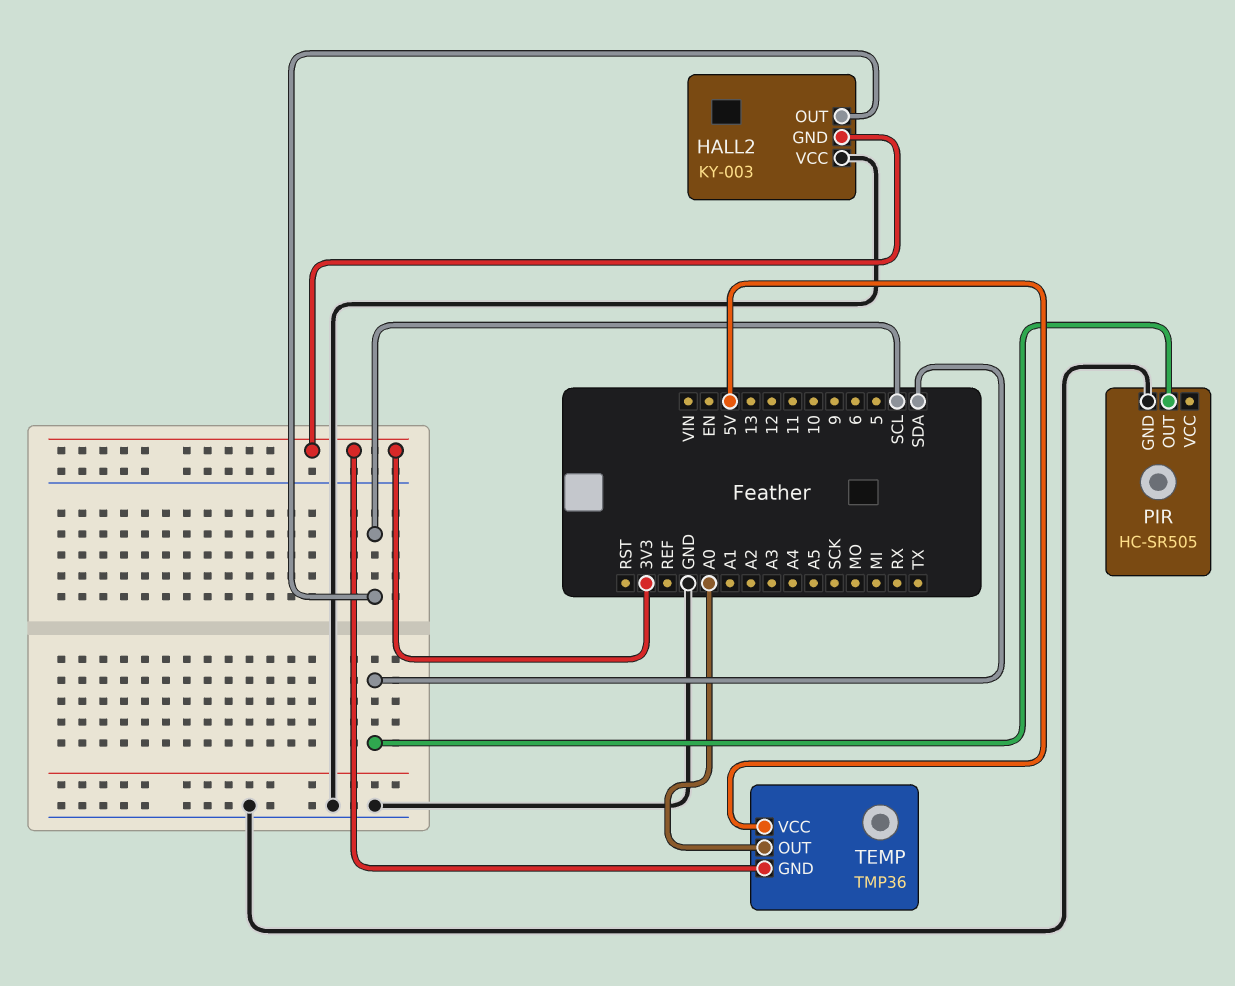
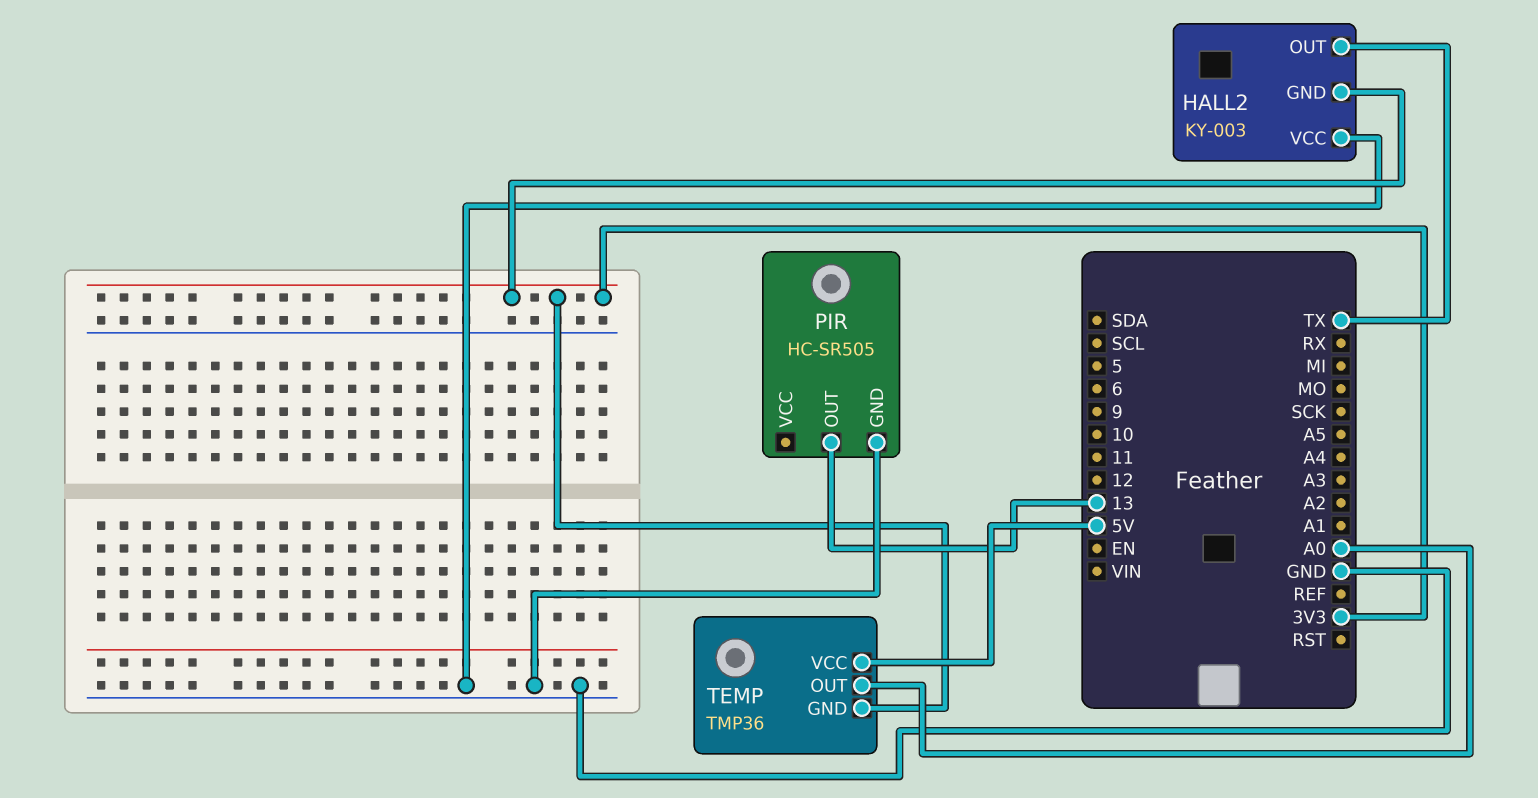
HALL2 pin OUT: SCL -> TX
PIR pin OUT: SDA -> 13

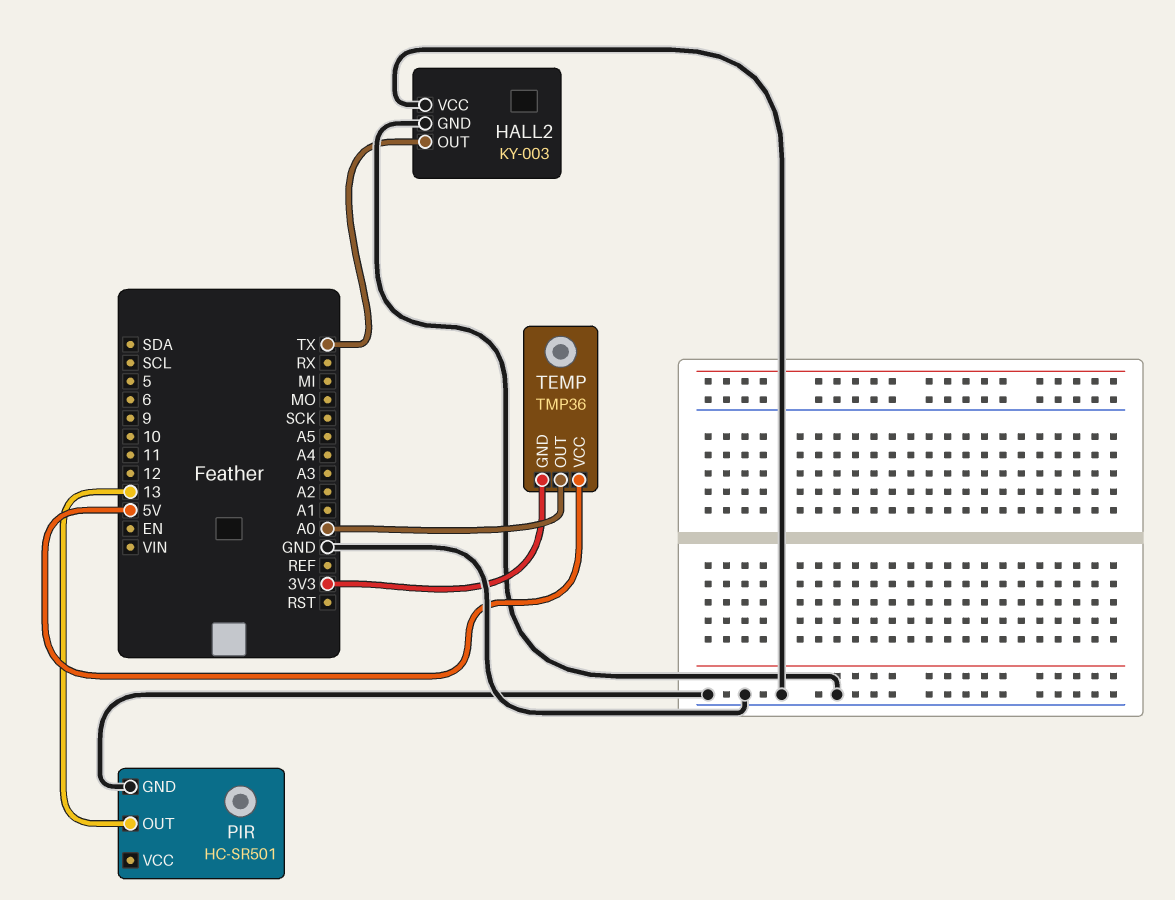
HALL2 pin GND: 3V3 -> GND
PIR: HC-SR505 -> HC-SR501

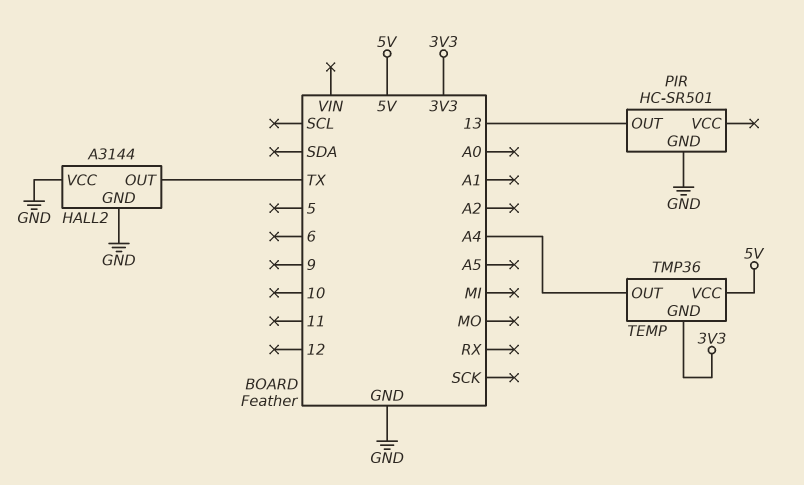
HALL2: KY-003 -> A3144
TEMP pin OUT: A0 -> A4

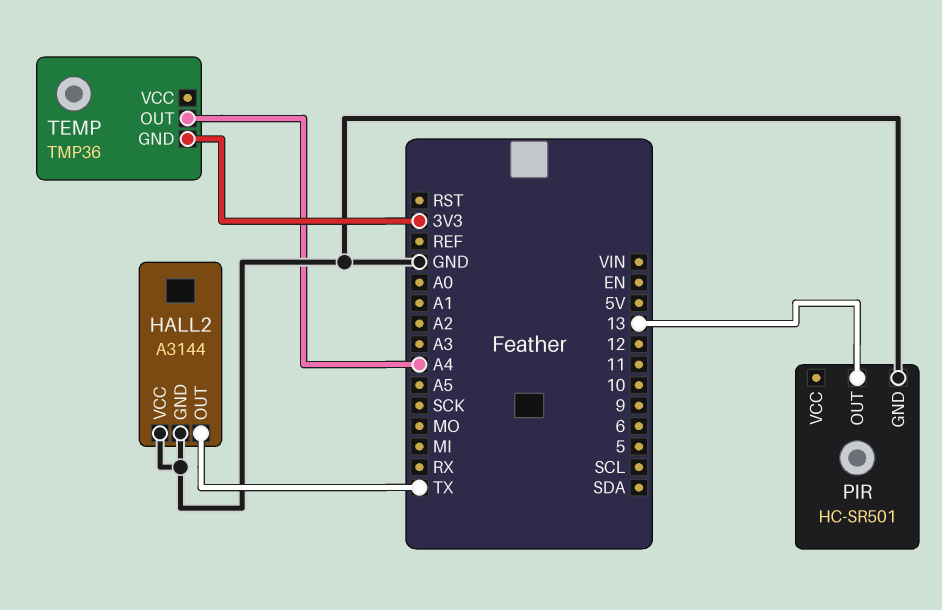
TEMP pin VCC: 5V -> none

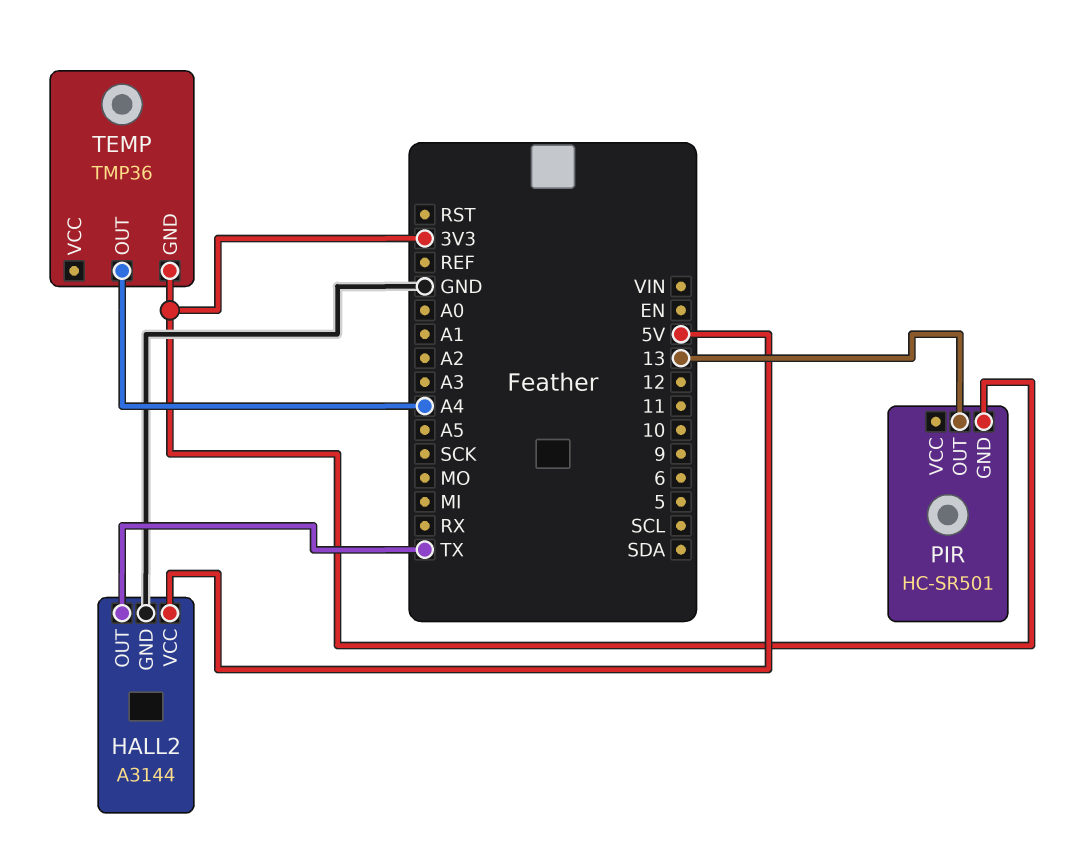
HALL2 pin VCC: GND -> 5V
PIR pin GND: GND -> 3V3

